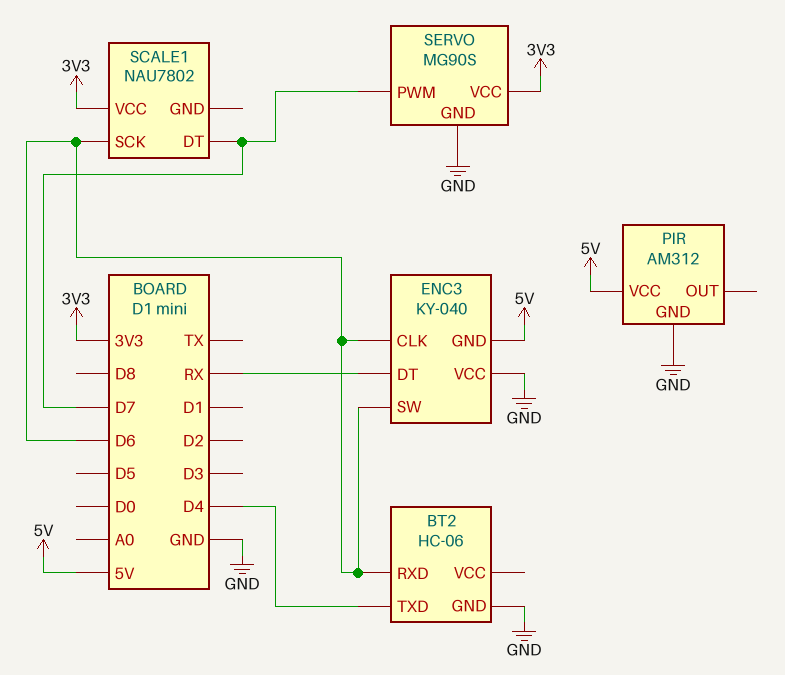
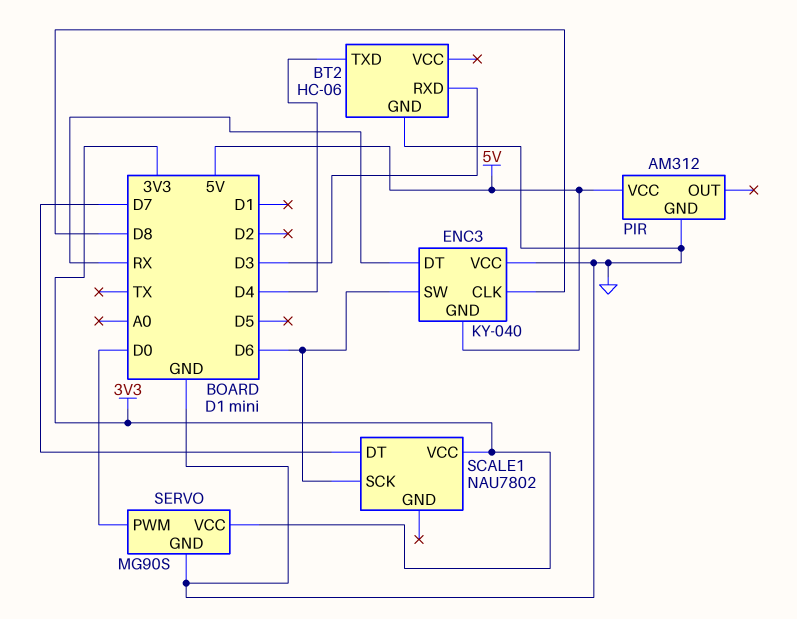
BT2 pin RXD: D6 -> D3
ENC3 pin CLK: D6 -> D8
SERVO pin PWM: D7 -> D0

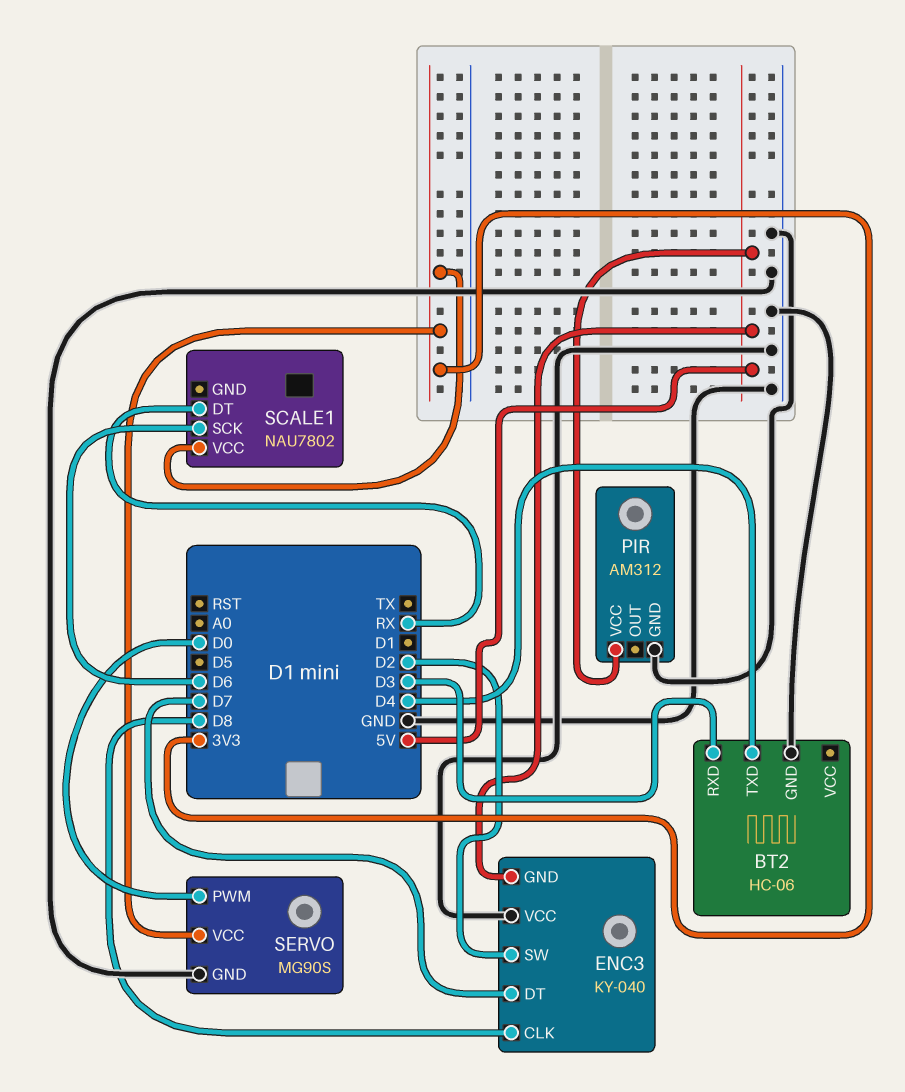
ENC3 pin DT: RX -> D7
ENC3 pin SW: D6 -> D2
SCALE1 pin DT: D7 -> RX

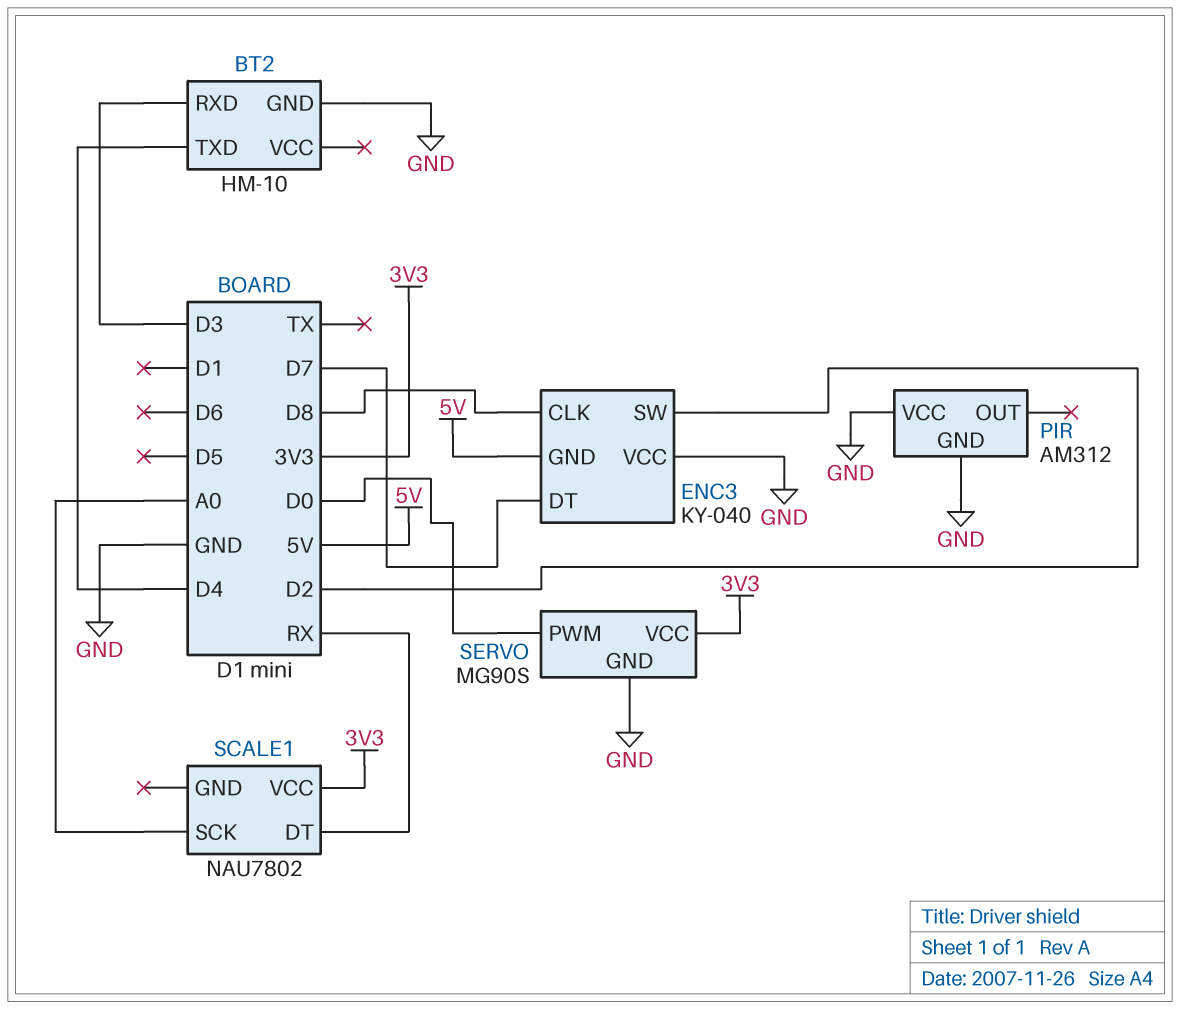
BT2: HC-06 -> HM-10
PIR pin VCC: 5V -> GND
SCALE1 pin SCK: D6 -> A0

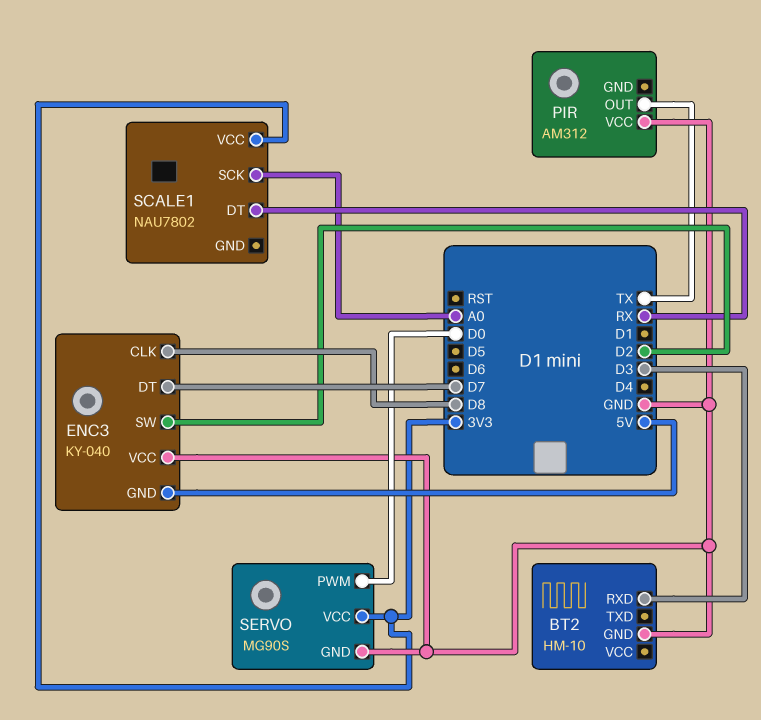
BT2 pin TXD: D4 -> none
PIR pin GND: GND -> none
PIR pin OUT: none -> TX

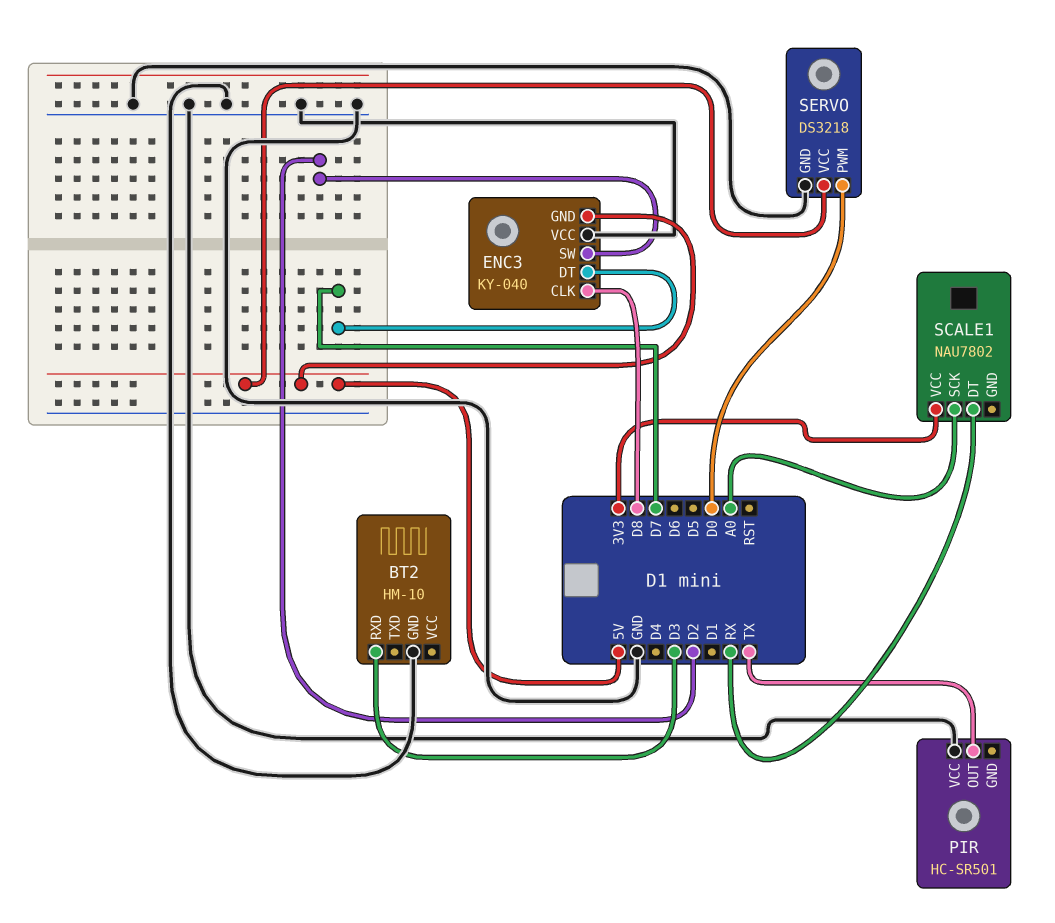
PIR: AM312 -> HC-SR501
SERVO: MG90S -> DS3218
SERVO pin VCC: 3V3 -> 5V

